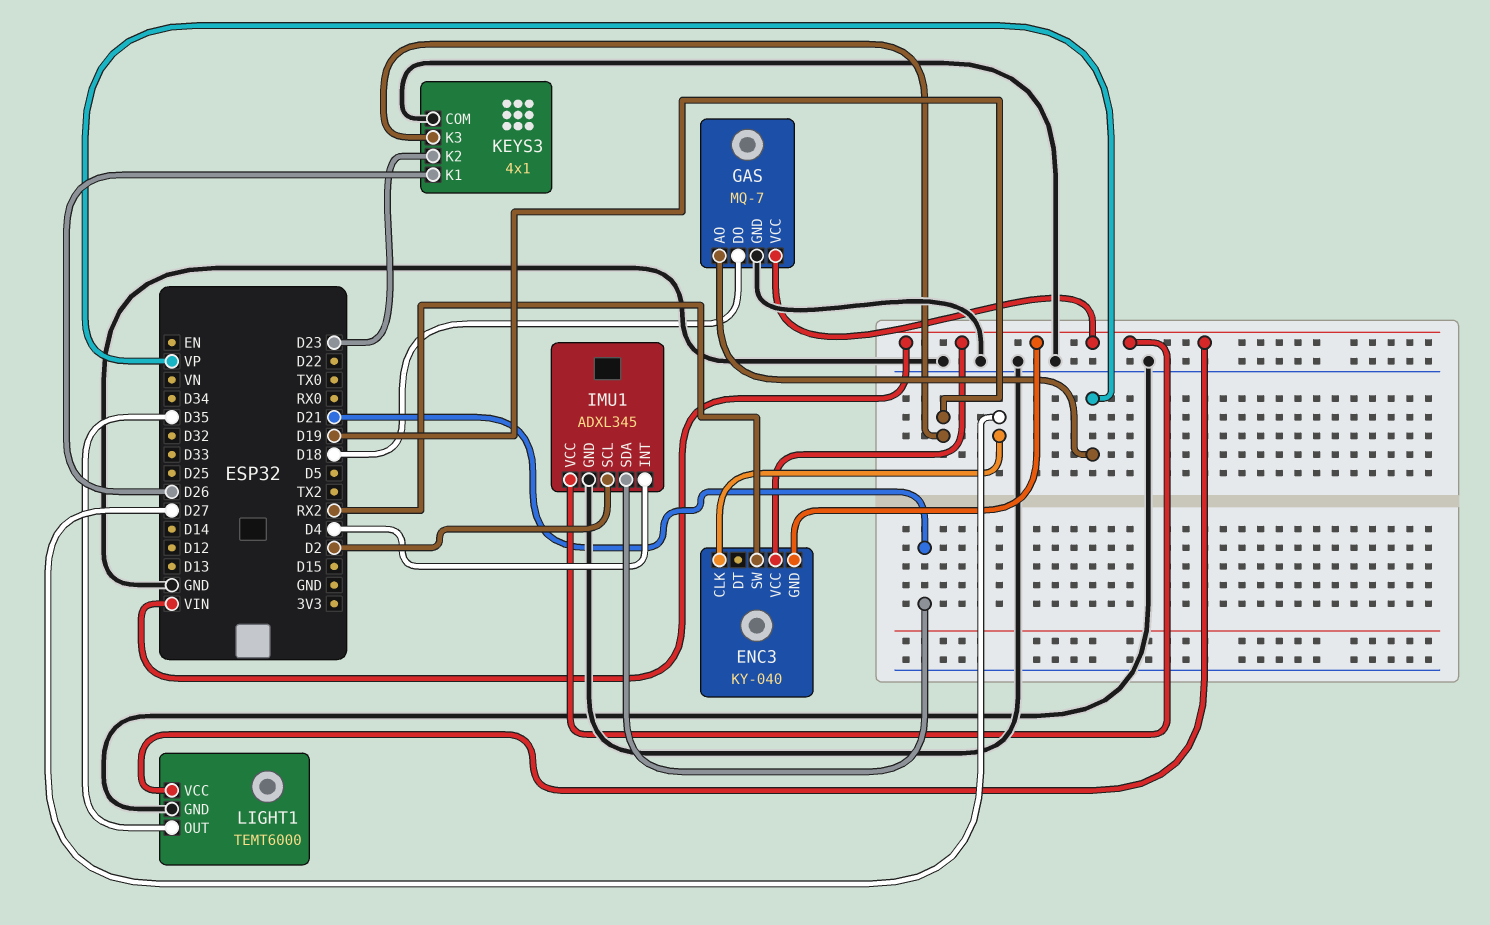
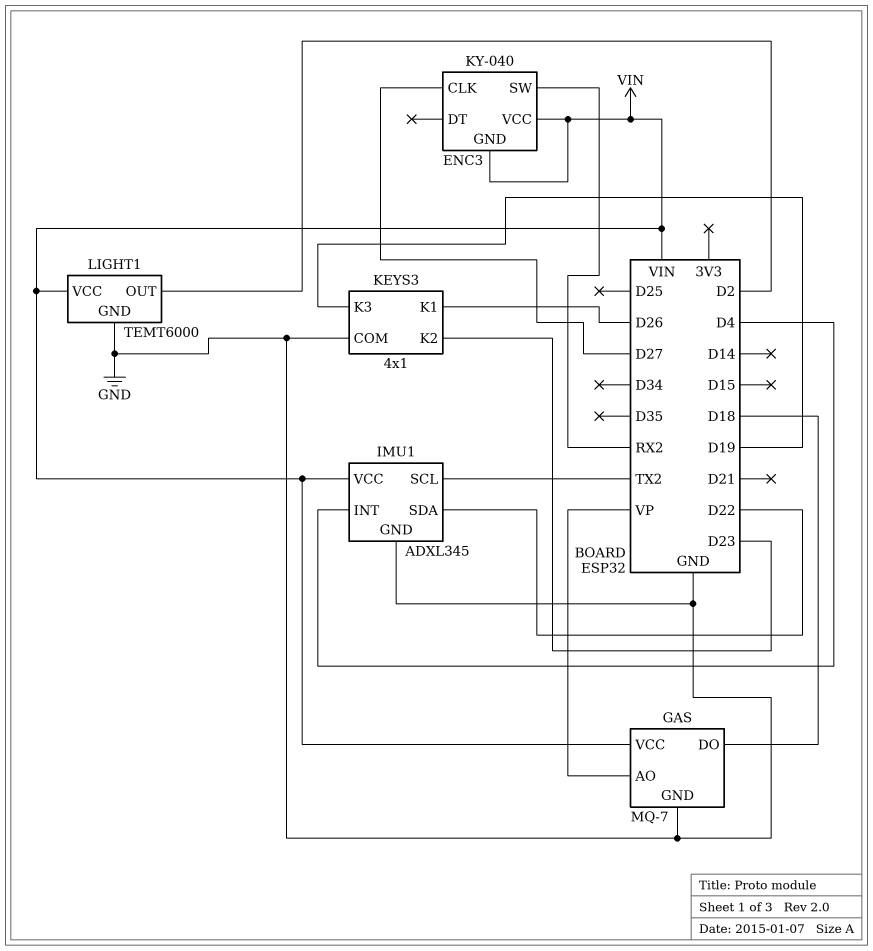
IMU1 pin SCL: D2 -> TX2
IMU1 pin SDA: D21 -> D22
LIGHT1 pin OUT: D35 -> D2

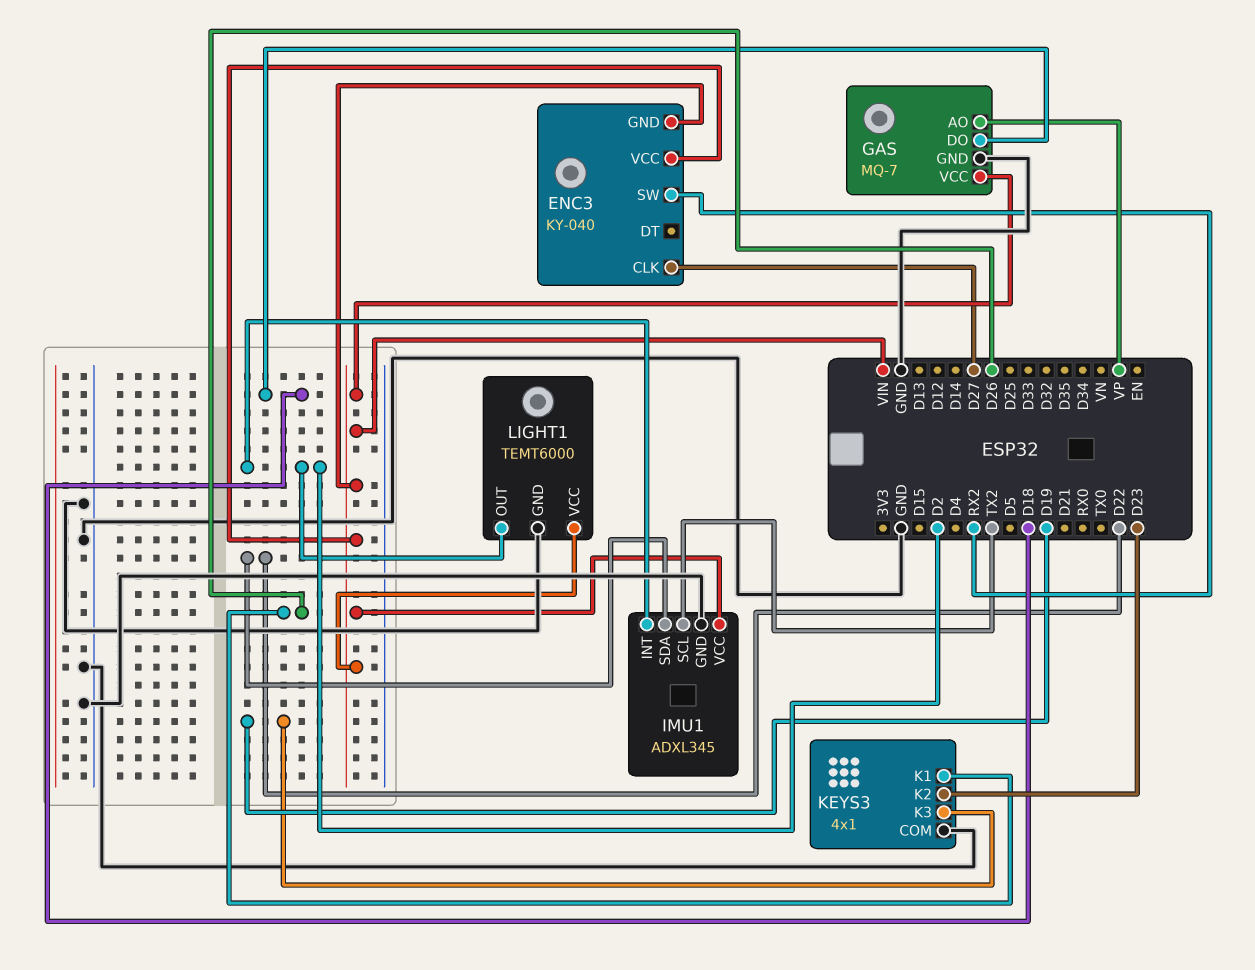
IMU1 pin INT: D4 -> D2

